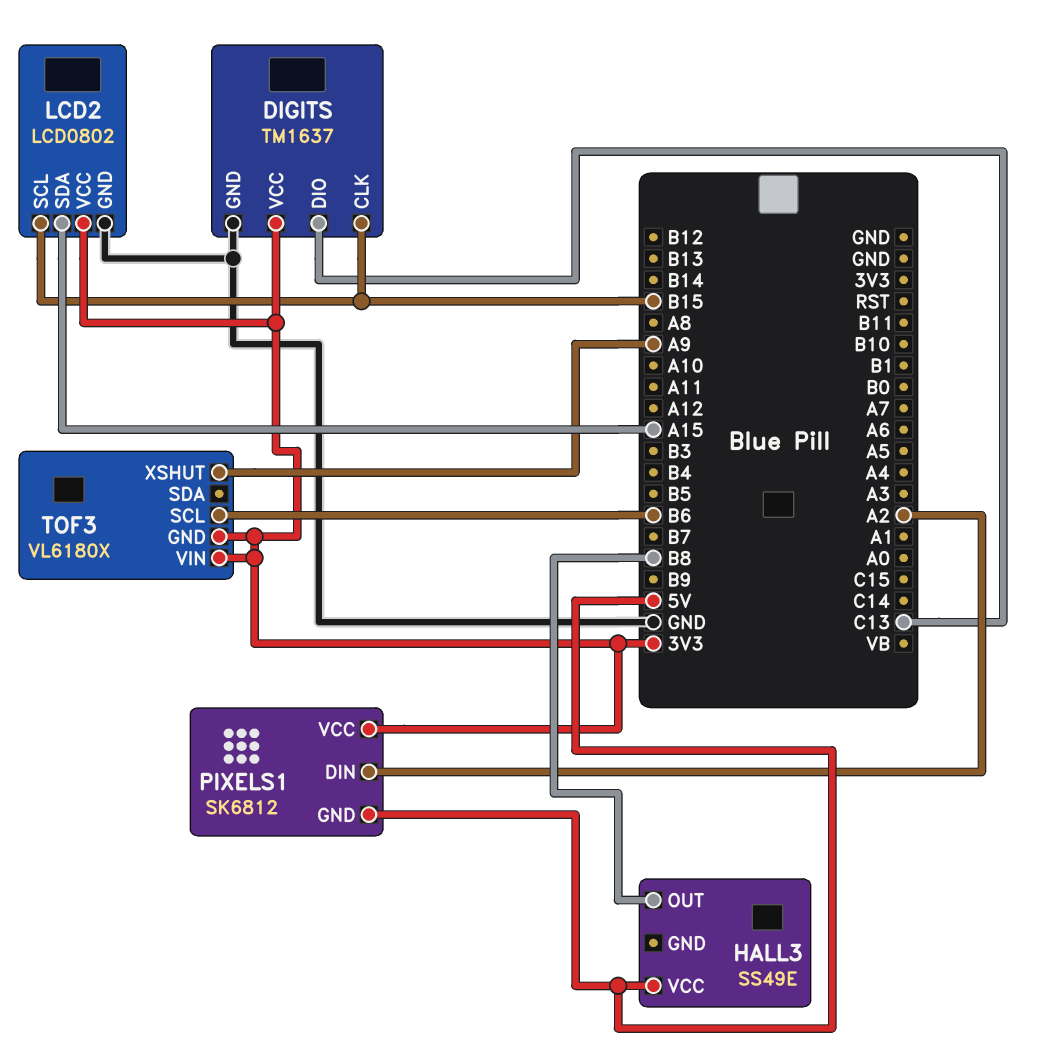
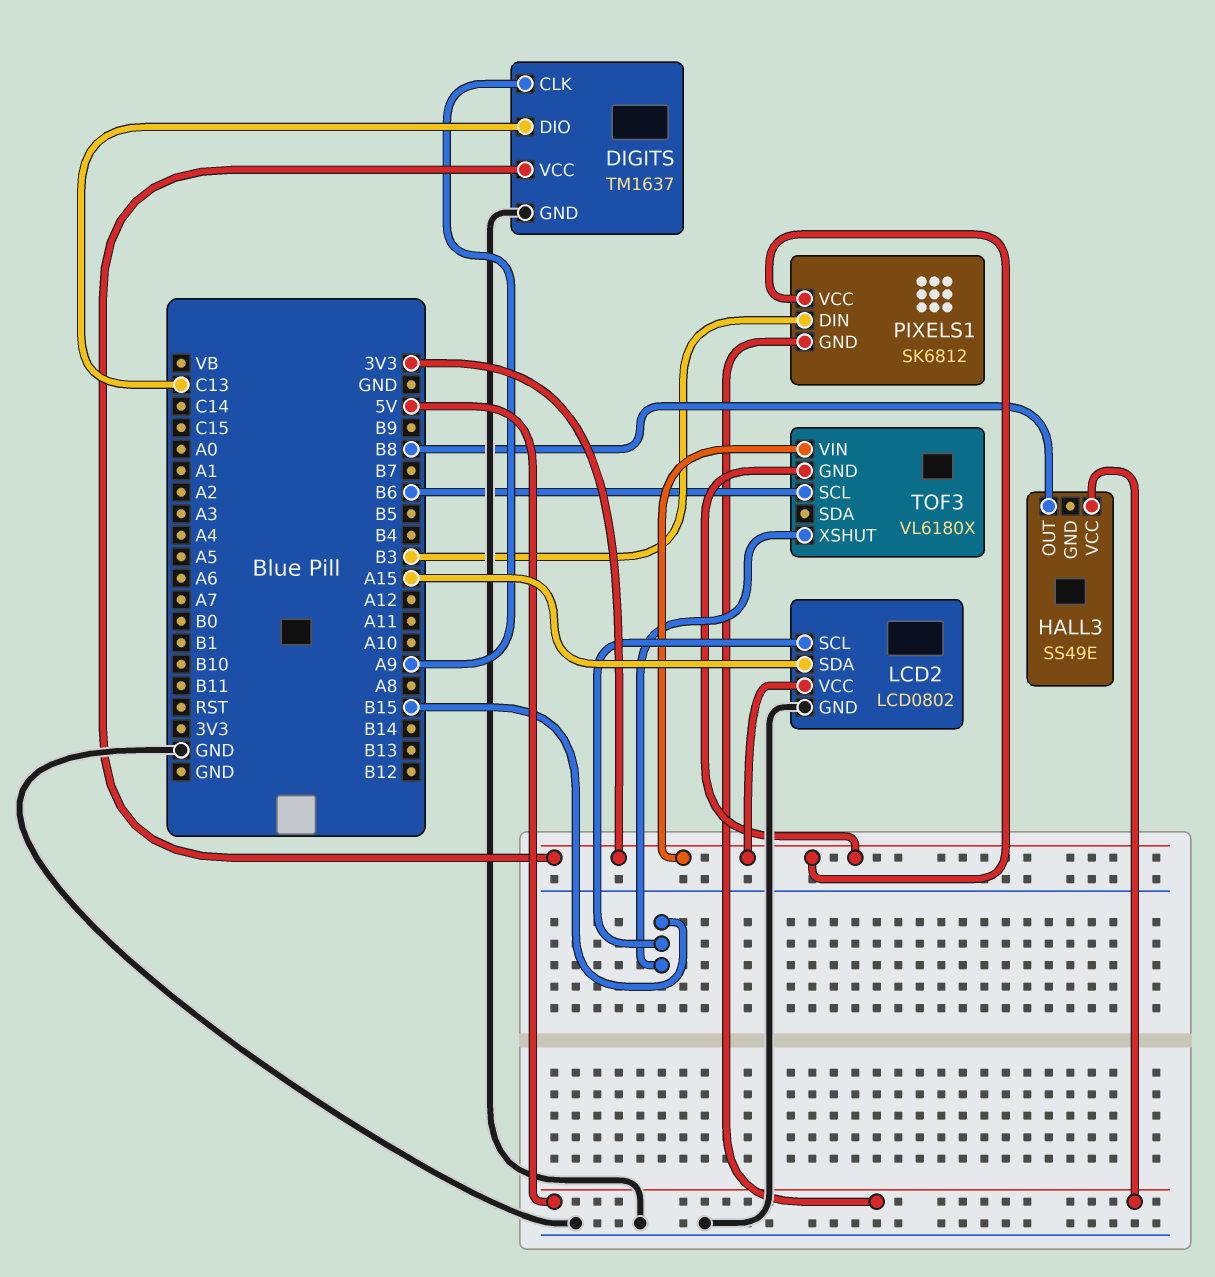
DIGITS pin CLK: B15 -> A9
PIXELS1 pin DIN: A2 -> B3
TOF3 pin XSHUT: A9 -> B15

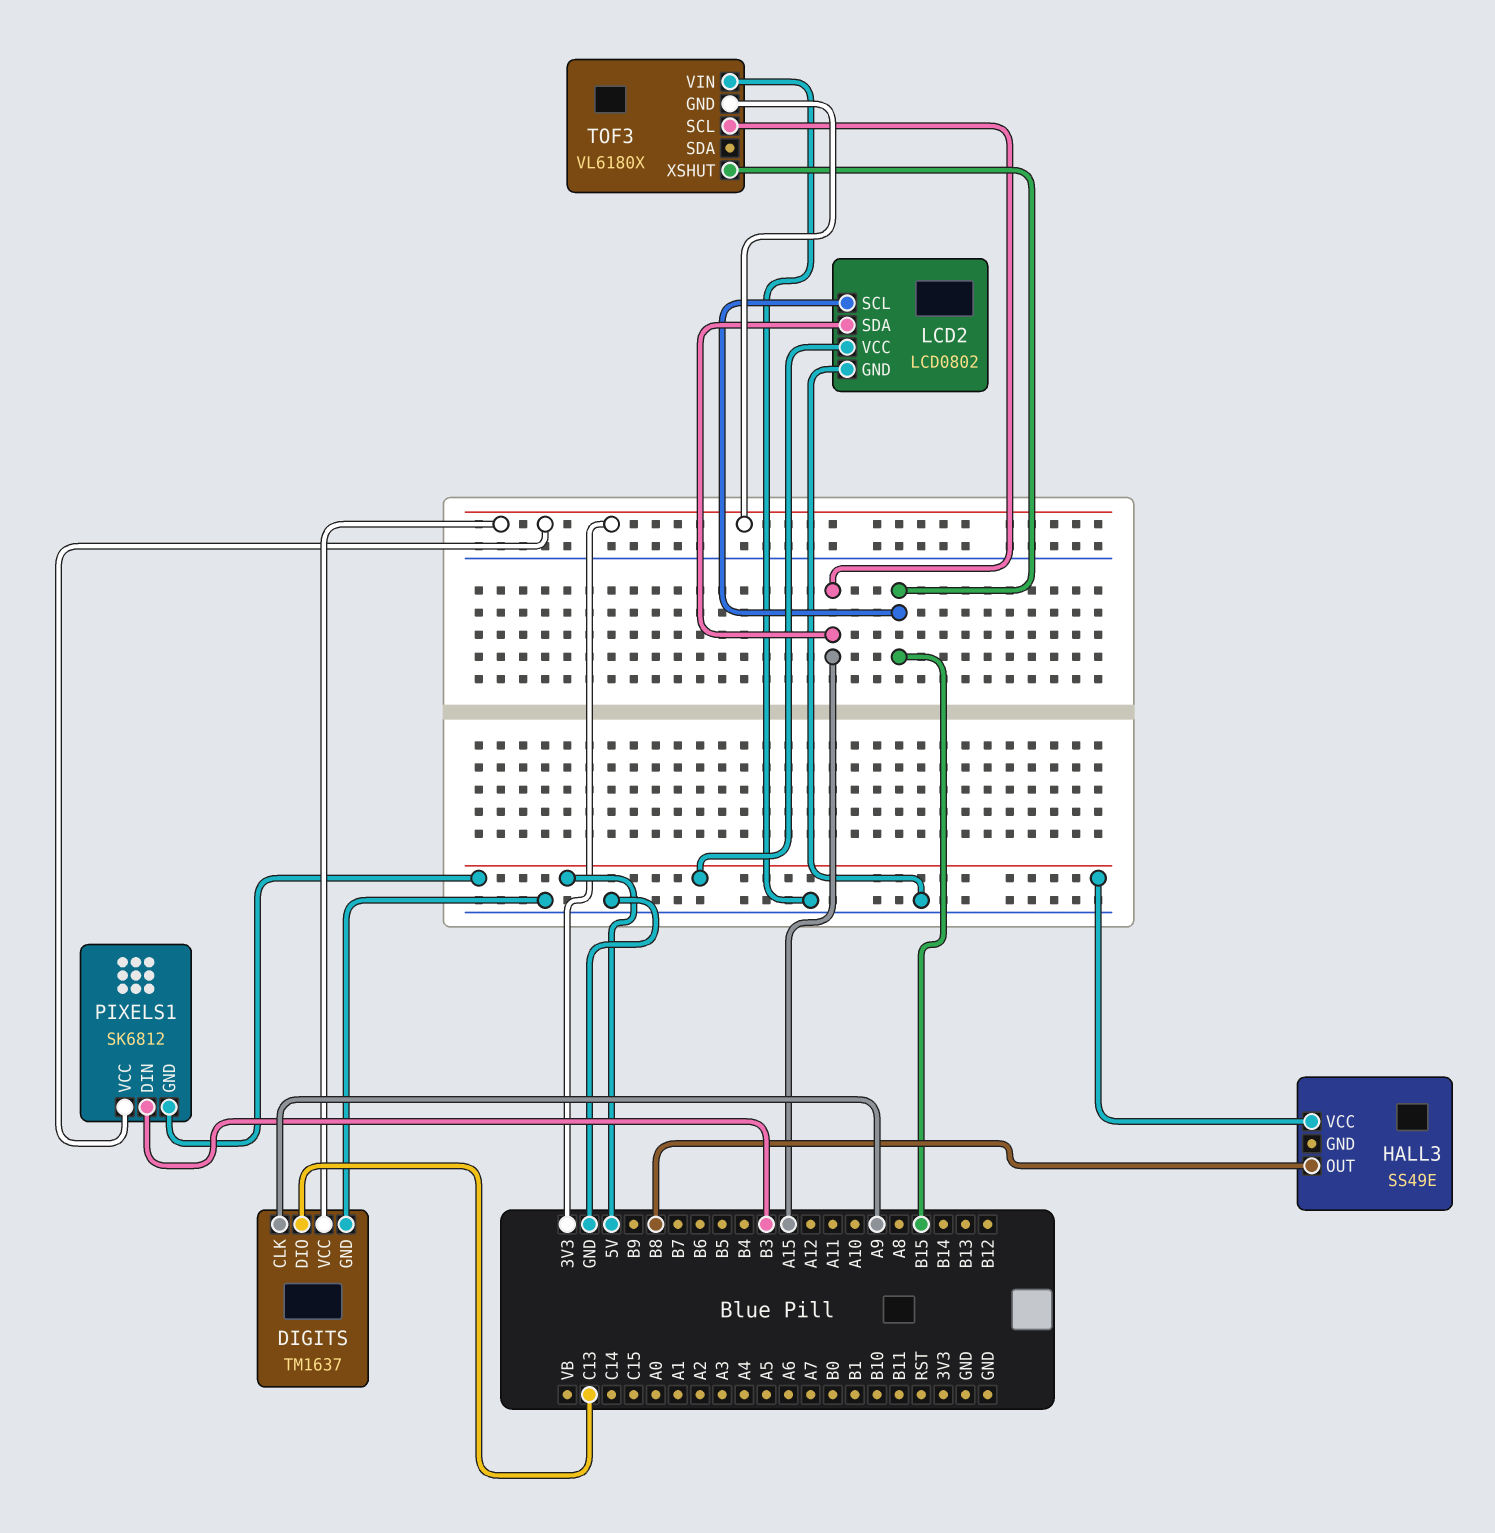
LCD2 pin VCC: 3V3 -> 5V
TOF3 pin SCL: B6 -> A15
TOF3 pin VIN: 3V3 -> GND

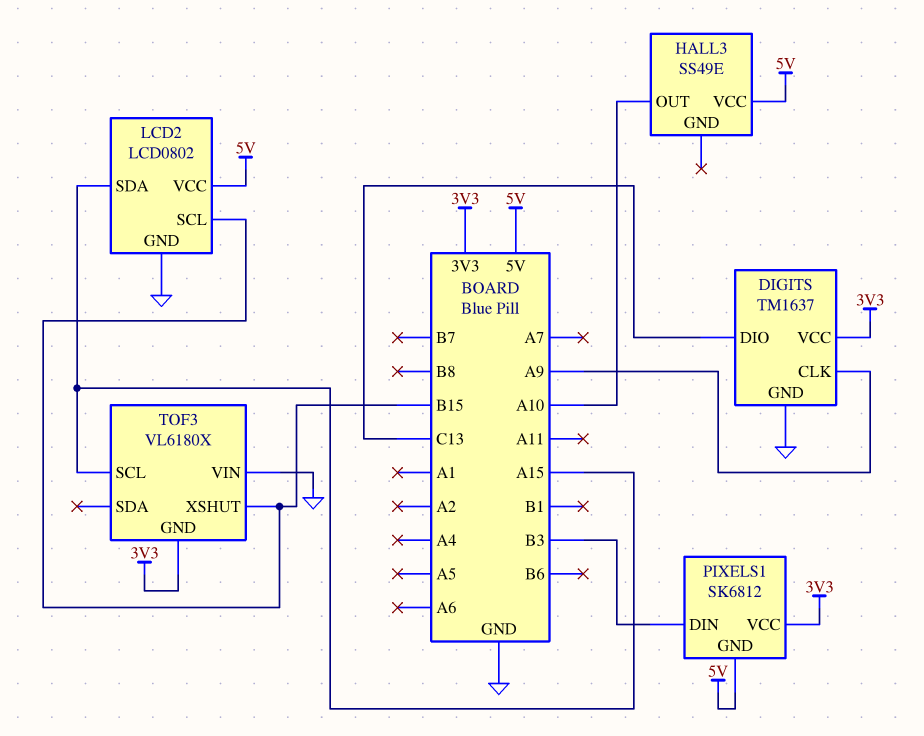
HALL3 pin OUT: B8 -> A10

